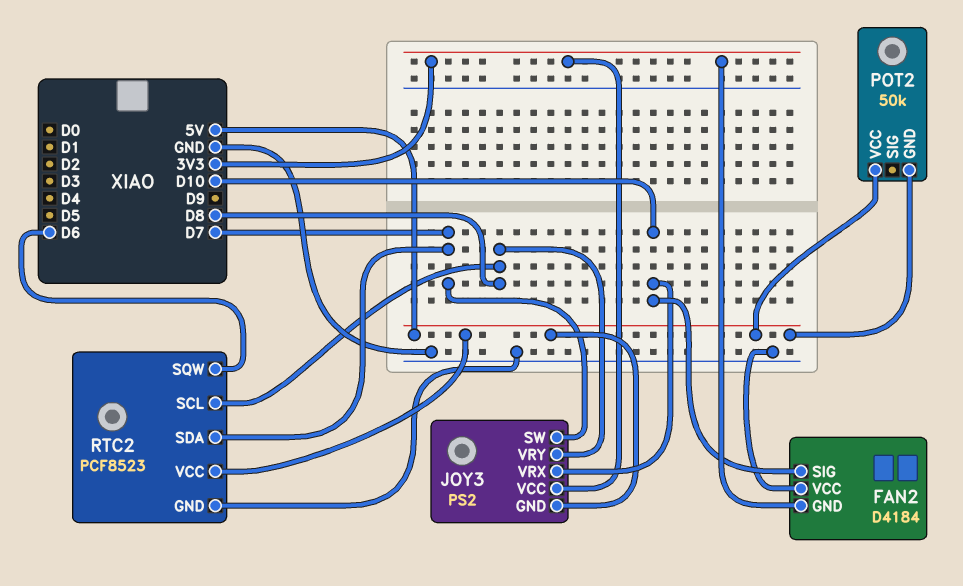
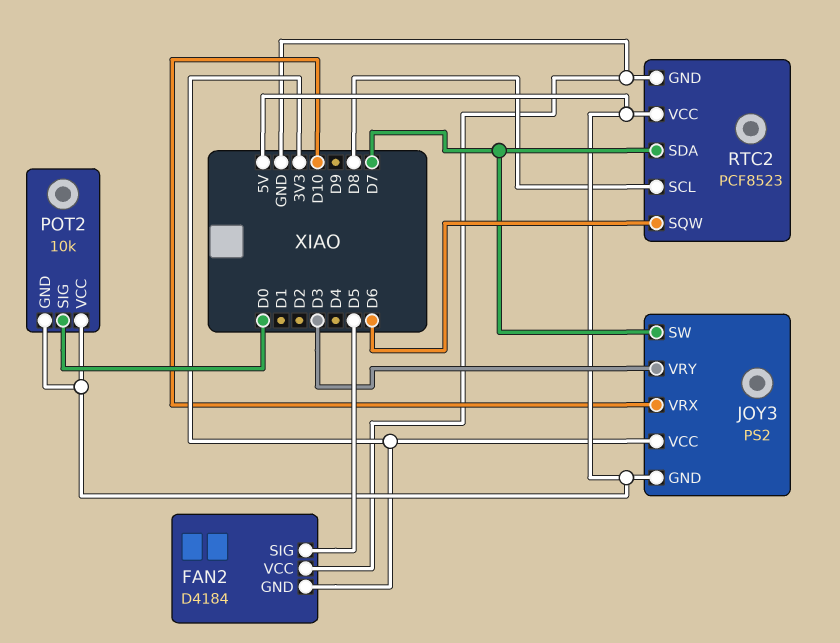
FAN2 pin SIG: D10 -> D5
JOY3 pin VRY: D8 -> D3
POT2: 50k -> 10k
POT2 pin SIG: none -> D0

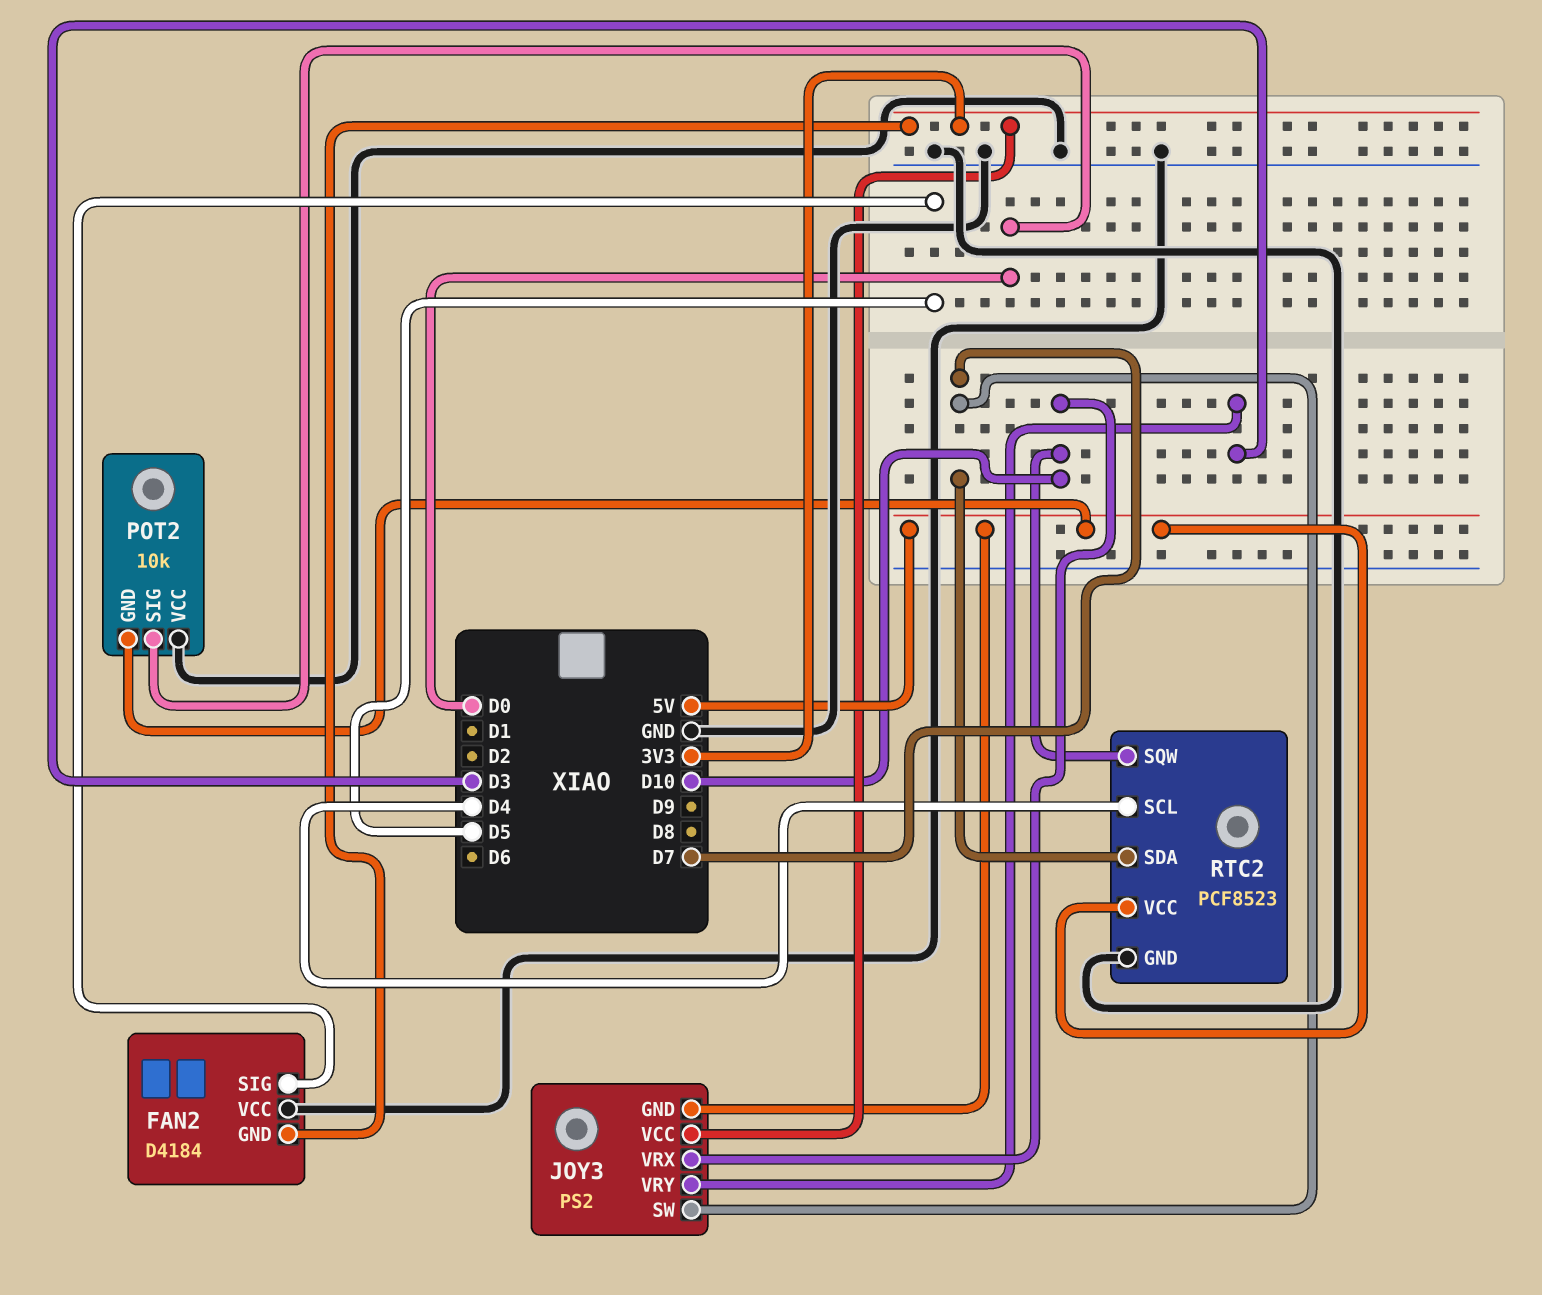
POT2 pin VCC: 5V -> GND
RTC2 pin SCL: D8 -> D4
RTC2 pin SQW: D6 -> D10

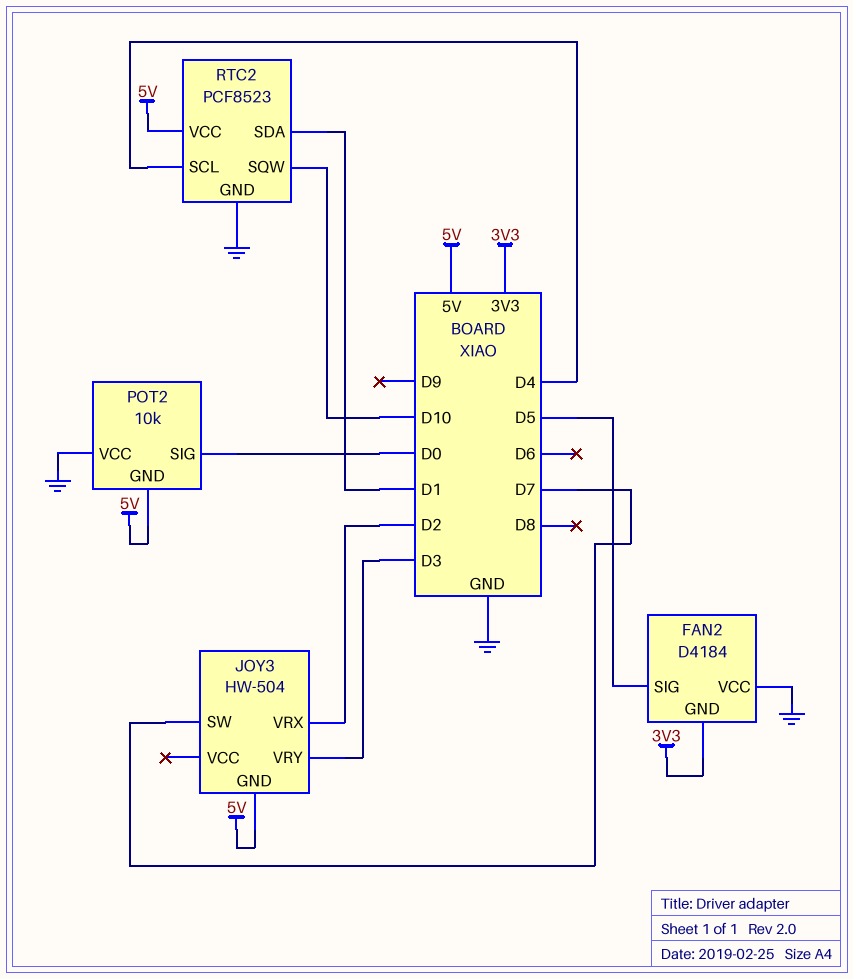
JOY3: PS2 -> HW-504
JOY3 pin VCC: 3V3 -> none
JOY3 pin VRX: D10 -> D2
RTC2 pin SDA: D7 -> D1

